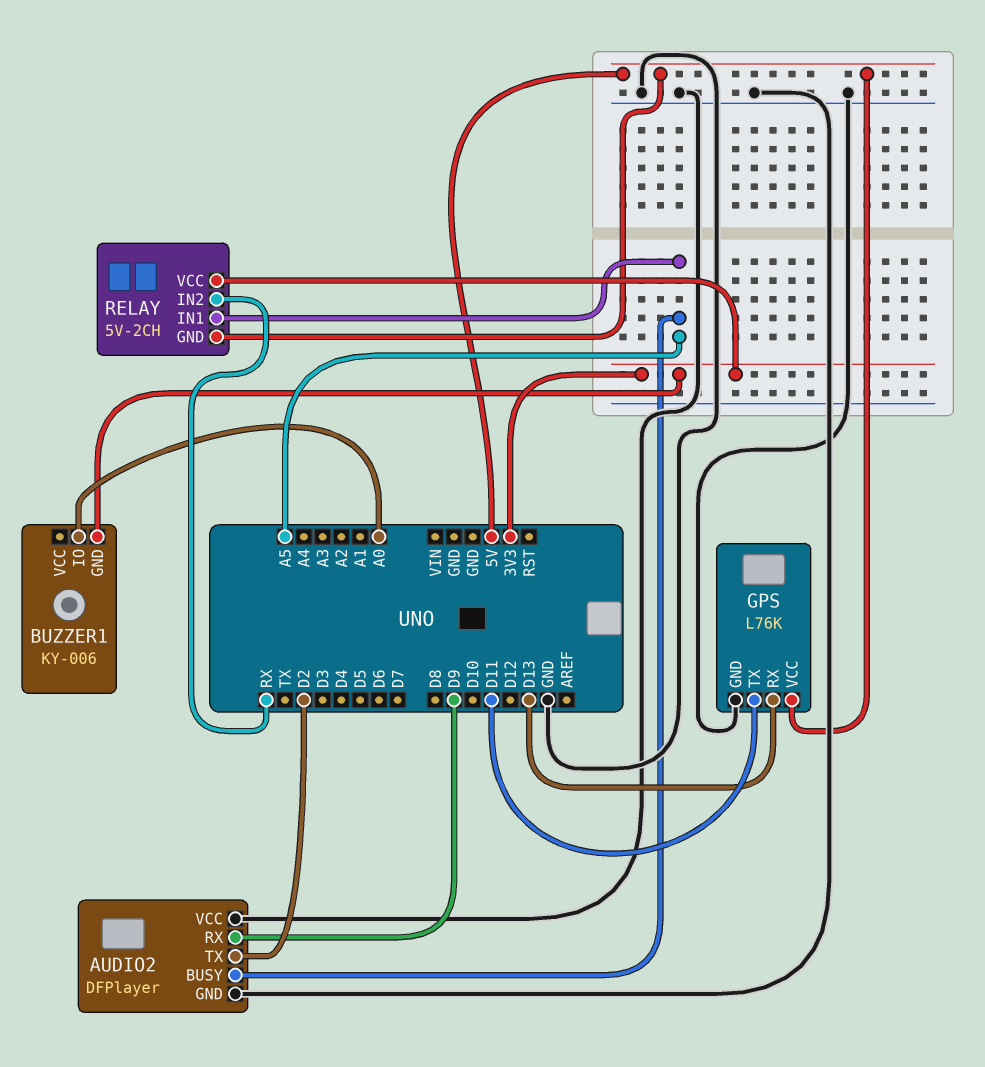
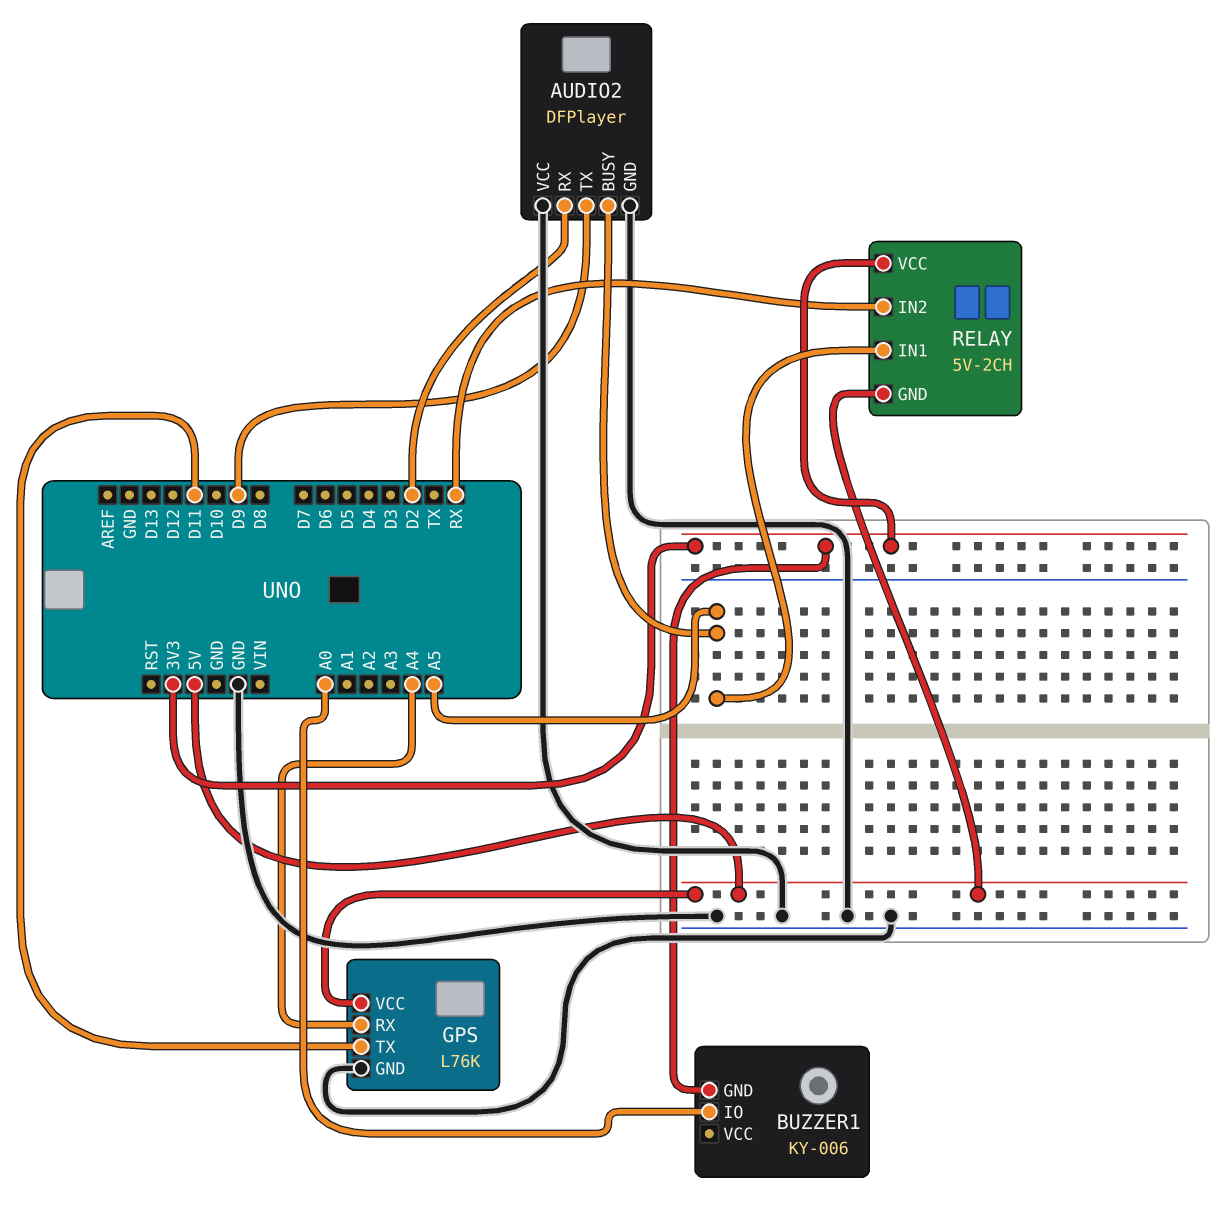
AUDIO2 pin RX: D9 -> D2
AUDIO2 pin TX: D2 -> D9
GPS pin RX: D13 -> A4

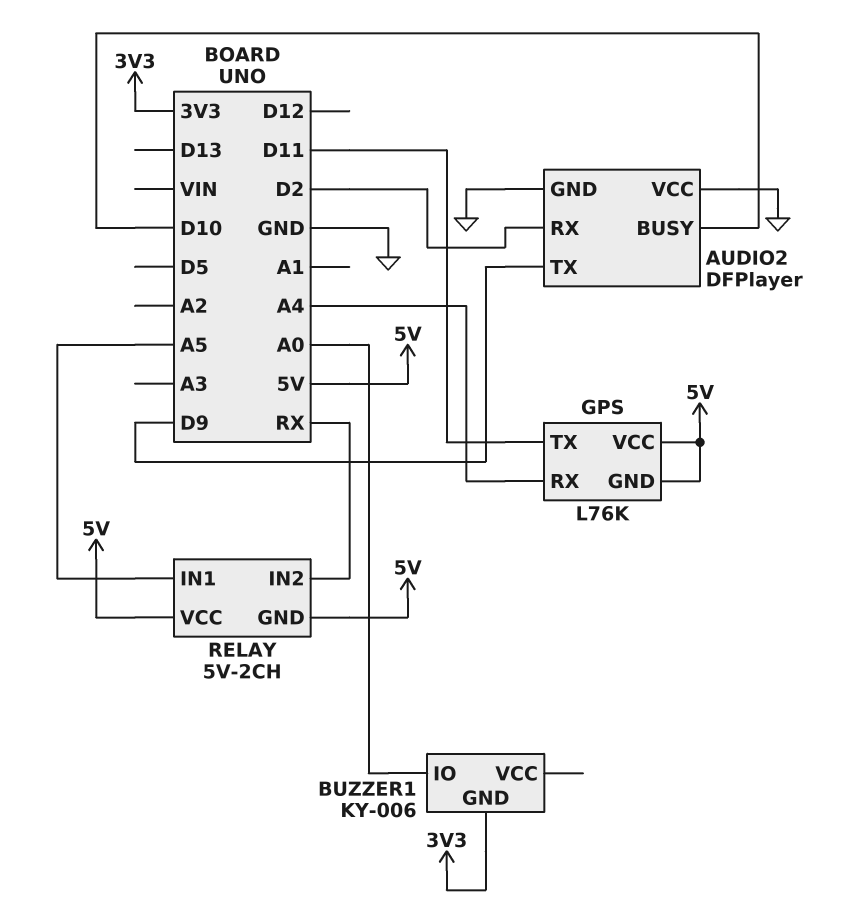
AUDIO2 pin BUSY: A5 -> D10
GPS pin GND: GND -> 5V
RELAY pin VCC: 3V3 -> 5V

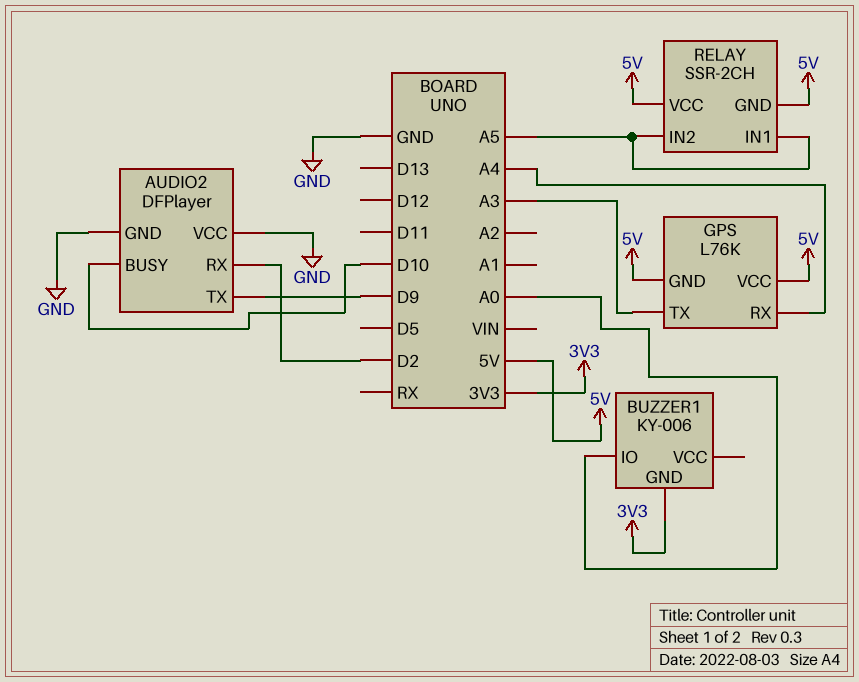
GPS pin TX: D11 -> A3
RELAY: 5V-2CH -> SSR-2CH
RELAY pin IN2: RX -> A5

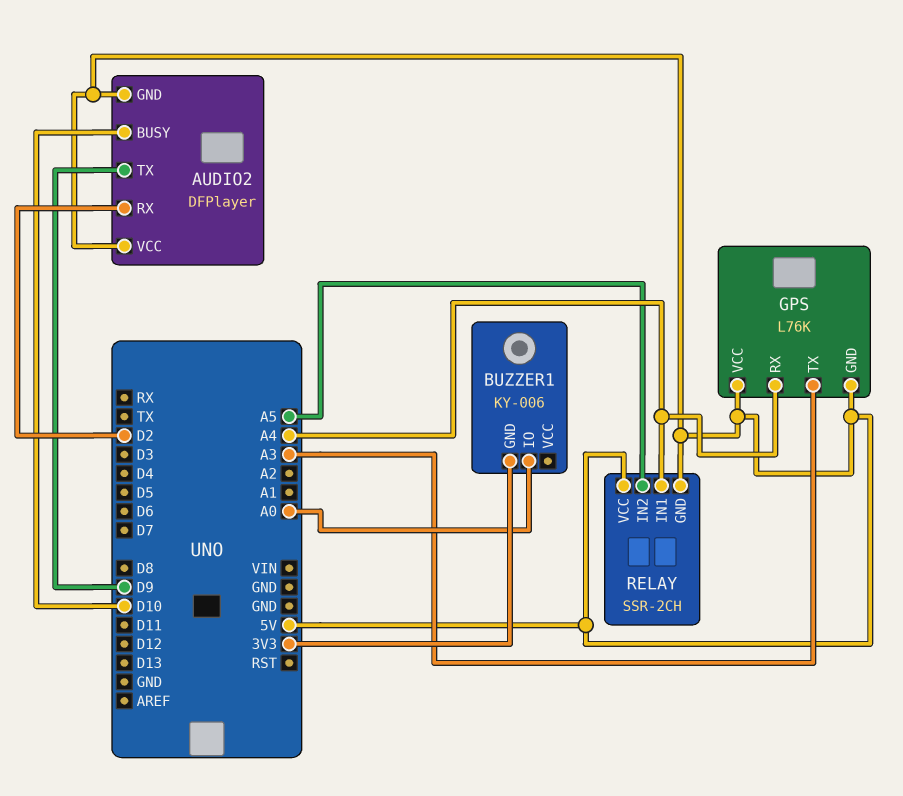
AUDIO2 pin GND: GND -> 5V
AUDIO2 pin VCC: GND -> 5V
RELAY pin IN1: A5 -> A4

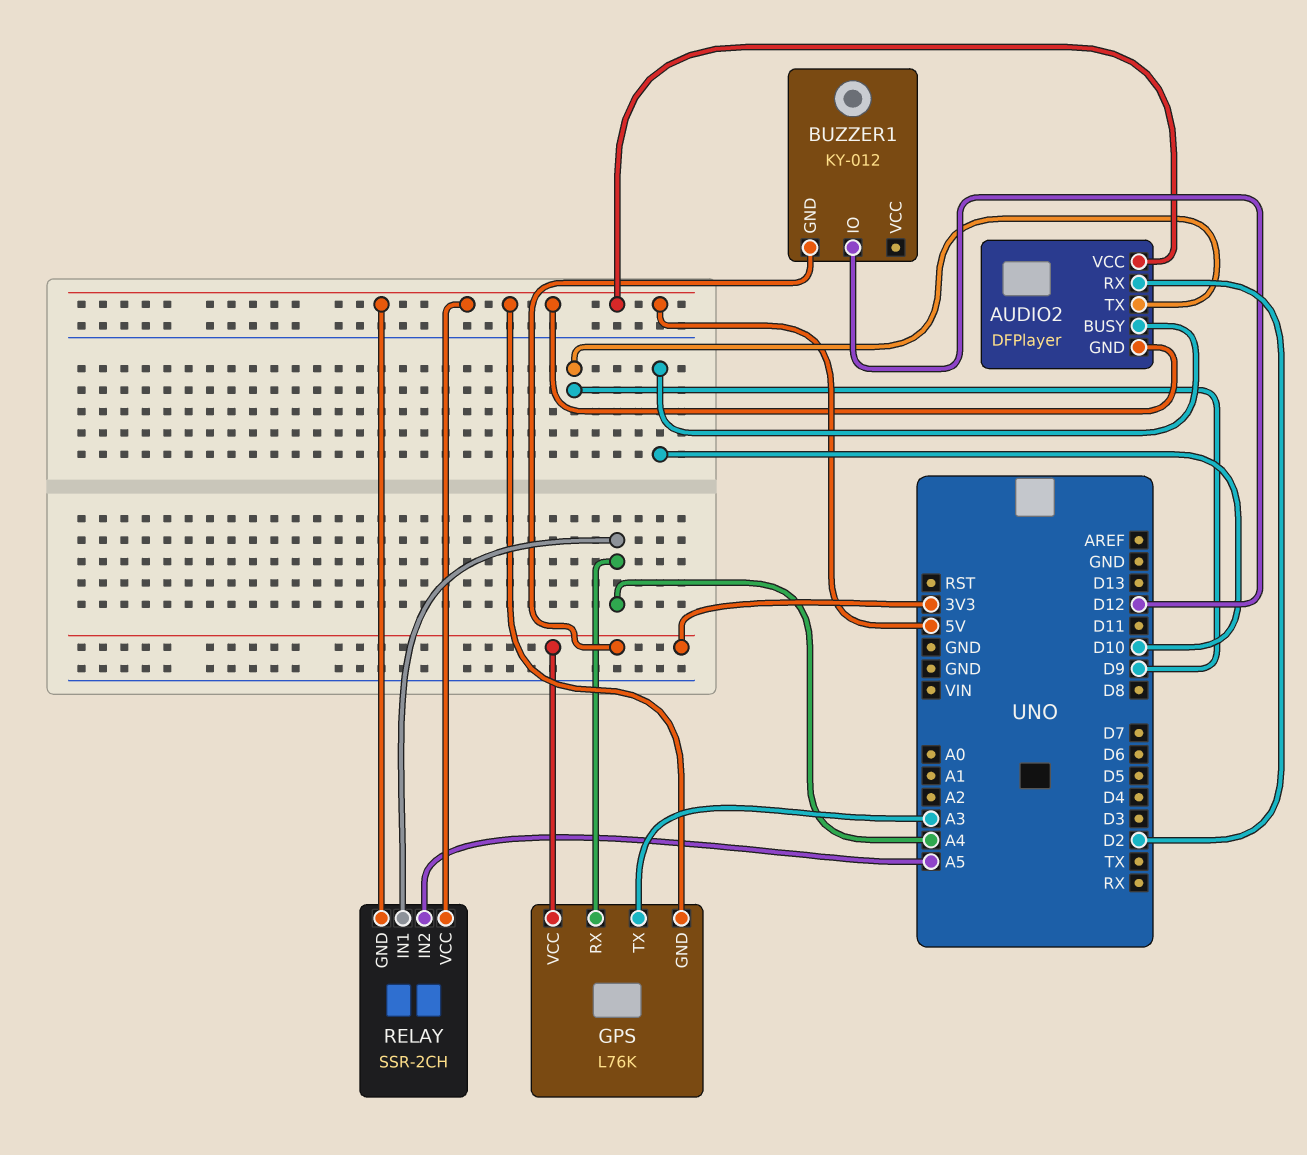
BUZZER1: KY-006 -> KY-012
BUZZER1 pin IO: A0 -> D12
GPS pin VCC: 5V -> 3V3

